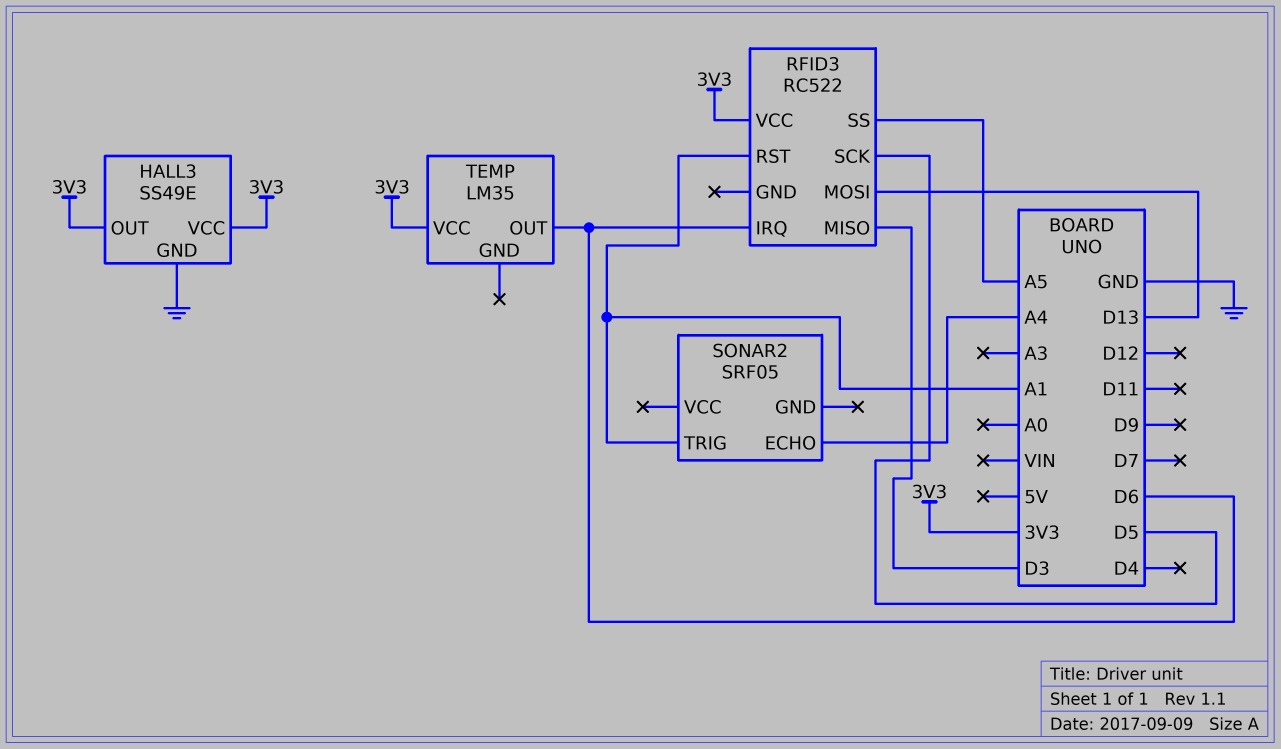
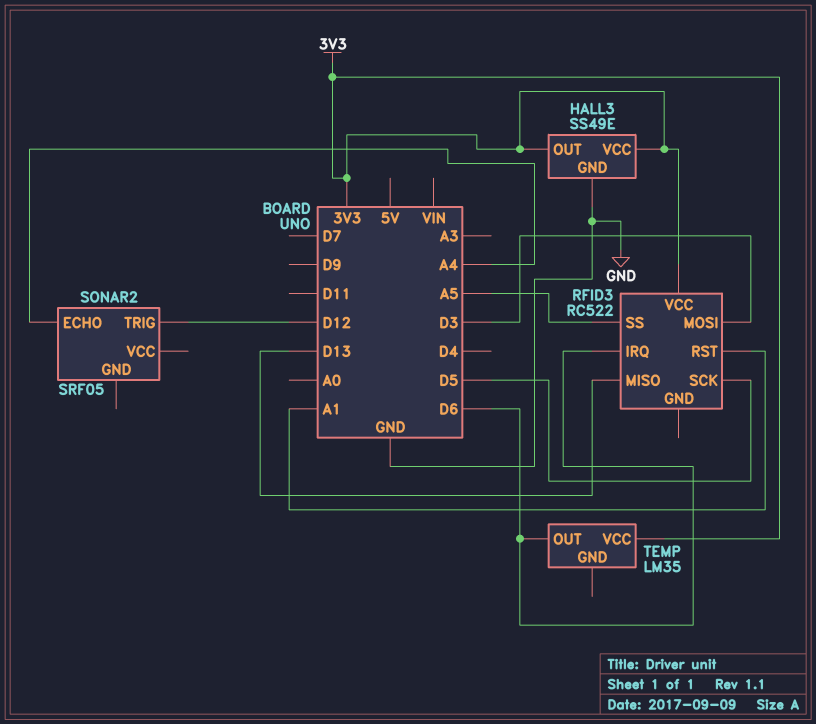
RFID3 pin MISO: D3 -> D13
RFID3 pin MOSI: D13 -> D3
SONAR2 pin TRIG: A1 -> D12

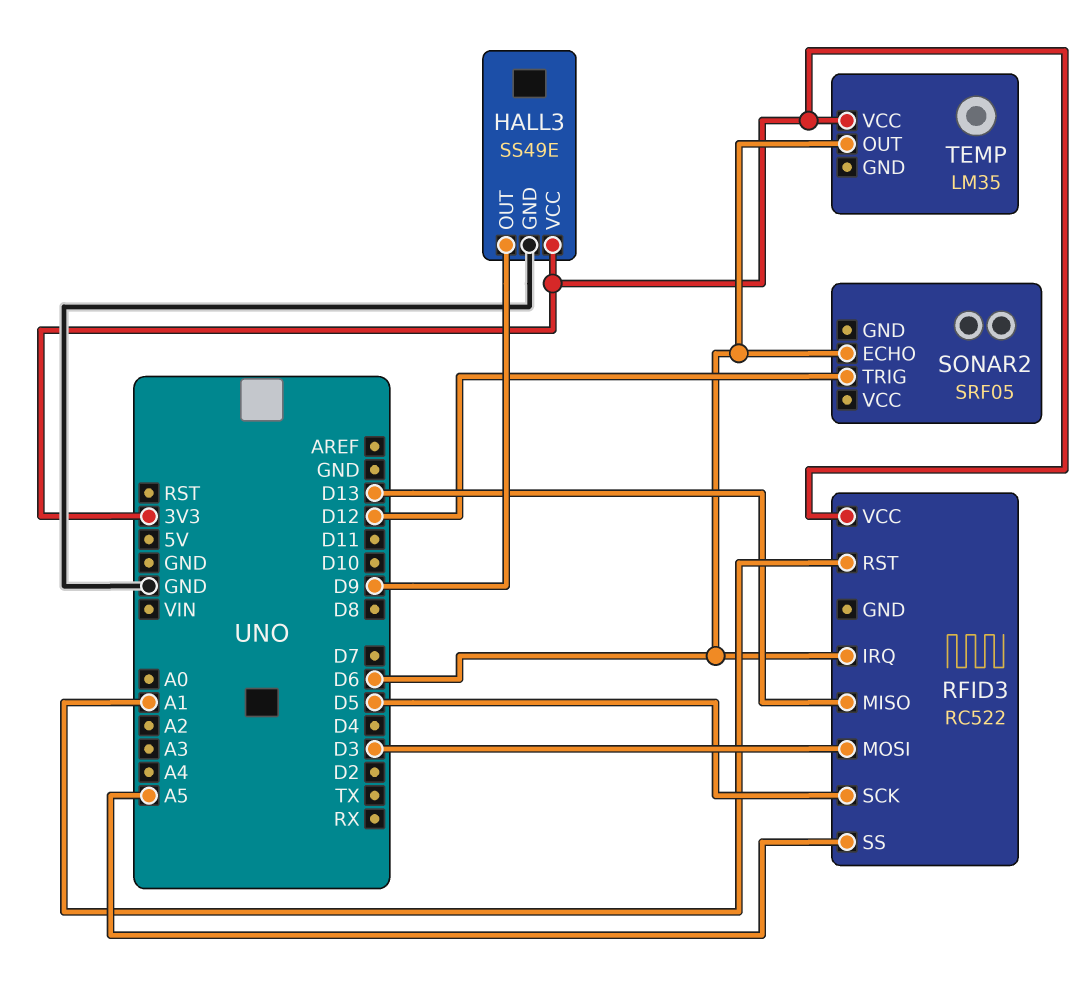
HALL3 pin OUT: 3V3 -> D9
SONAR2 pin ECHO: A4 -> D6

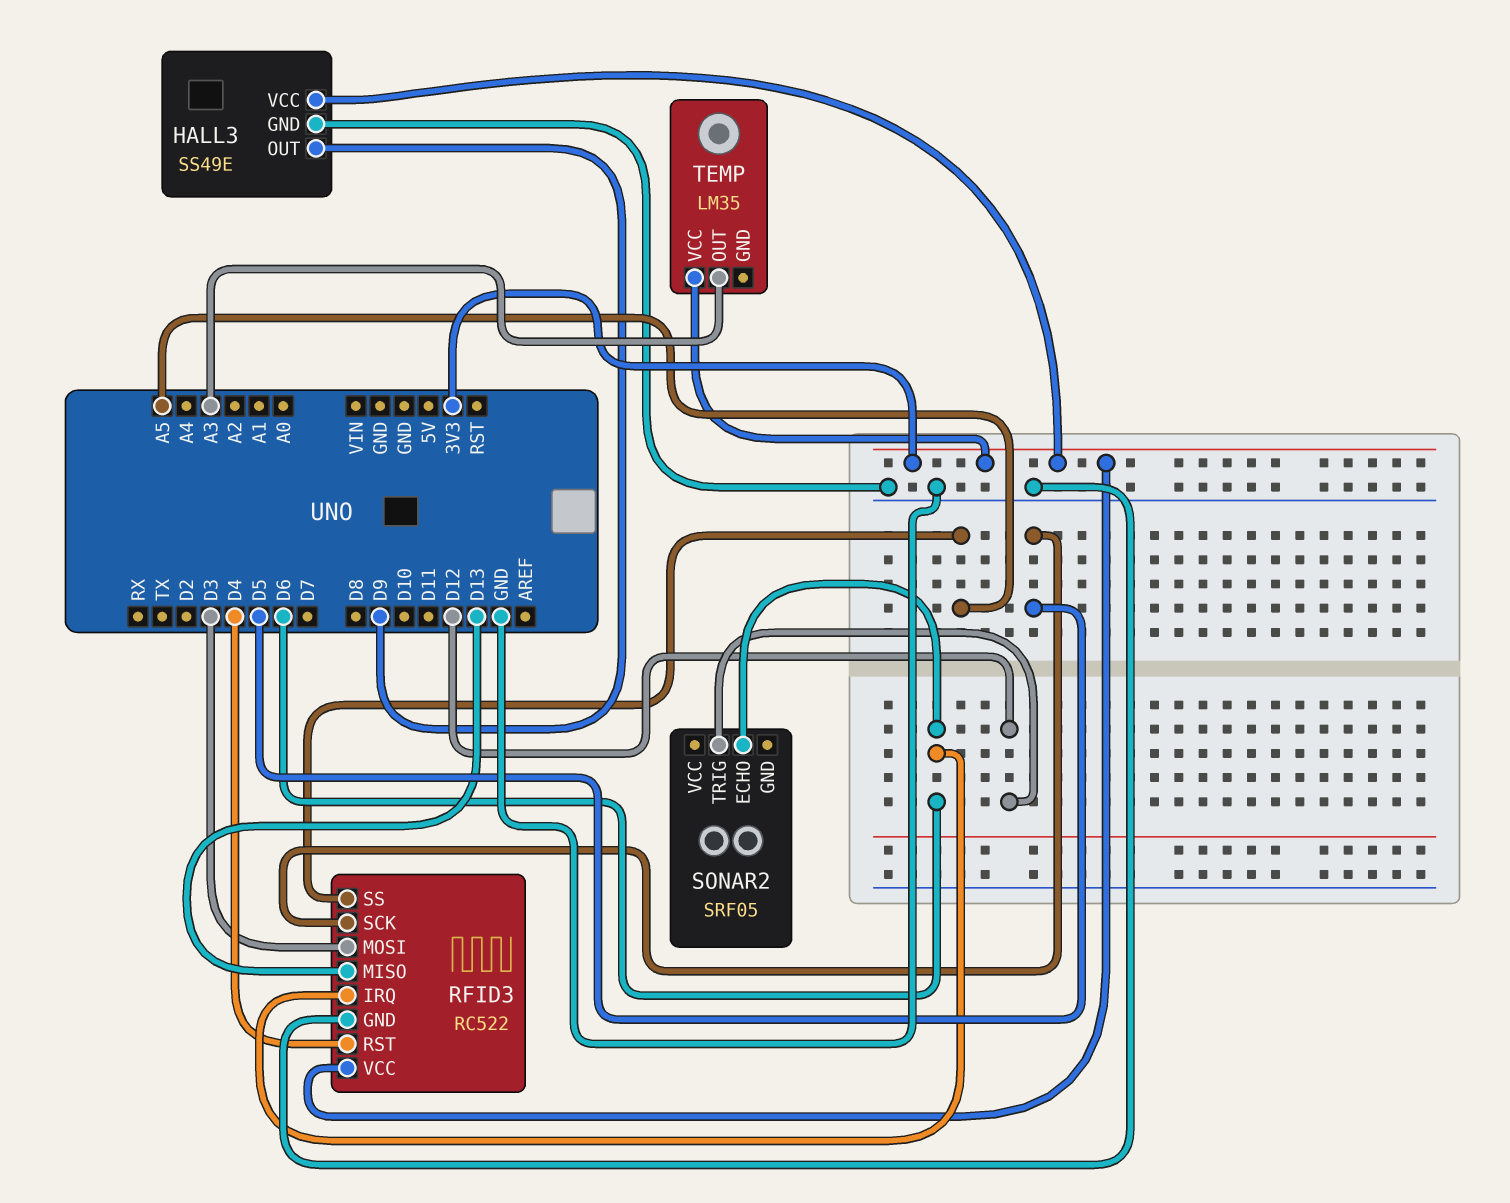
RFID3 pin GND: none -> GND
RFID3 pin RST: A1 -> D4
TEMP pin OUT: D6 -> A3

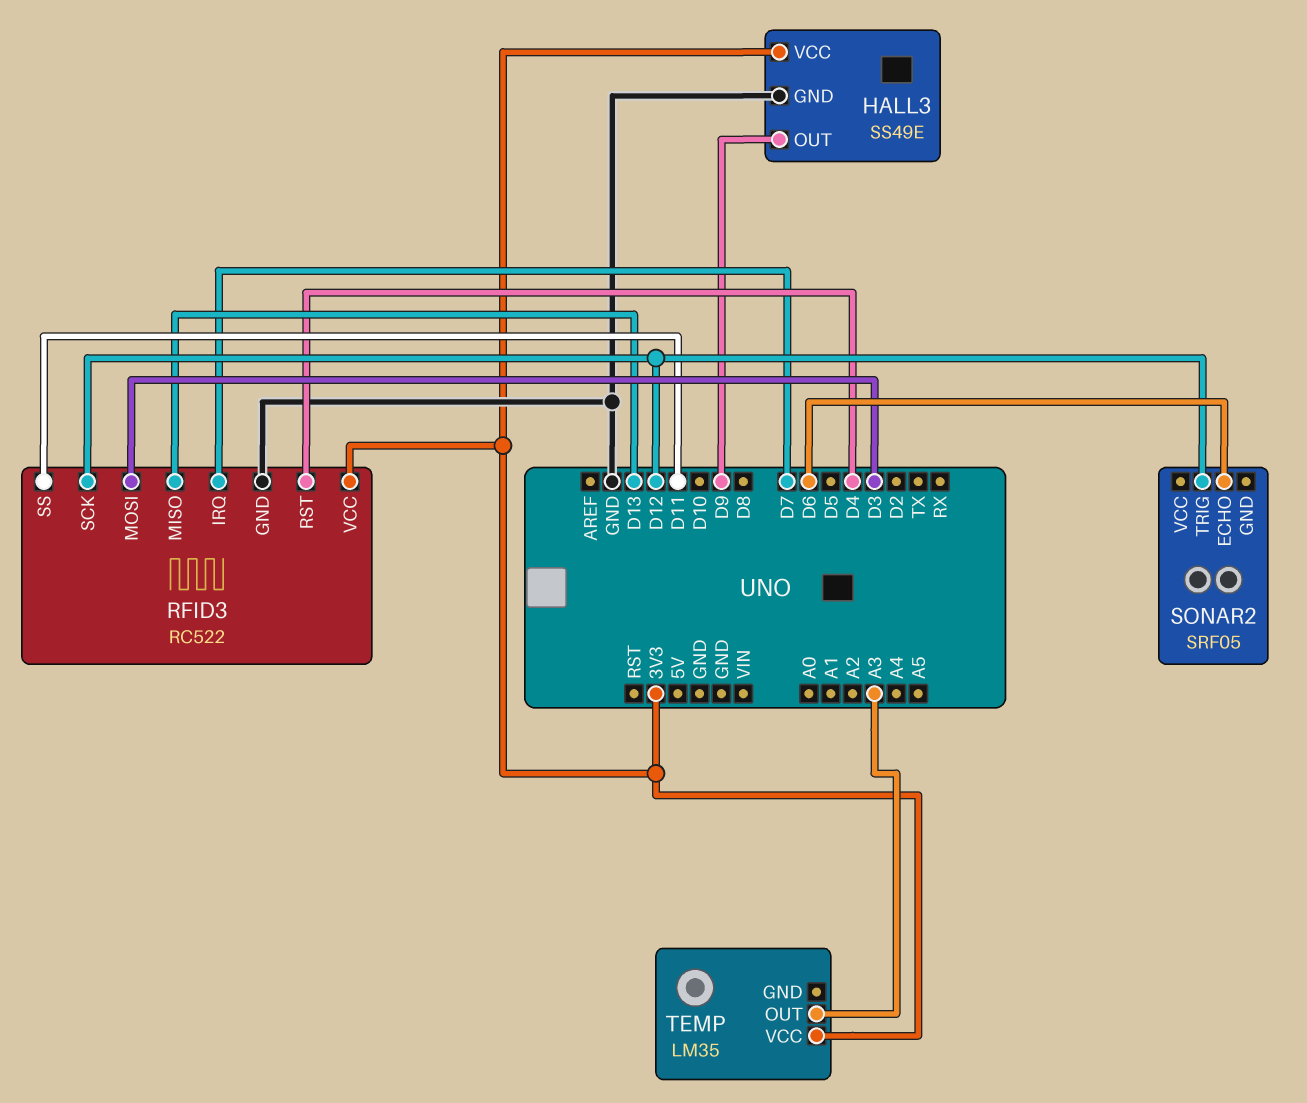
RFID3 pin IRQ: D6 -> D7
RFID3 pin SCK: D5 -> D12
RFID3 pin SS: A5 -> D11

